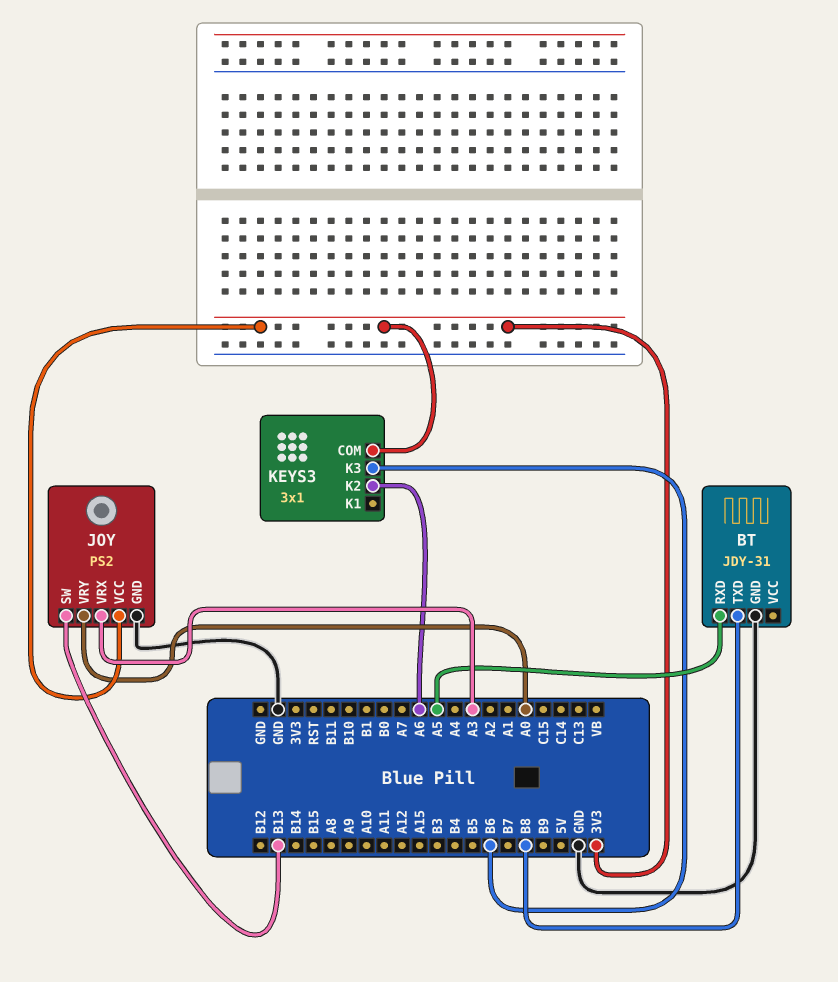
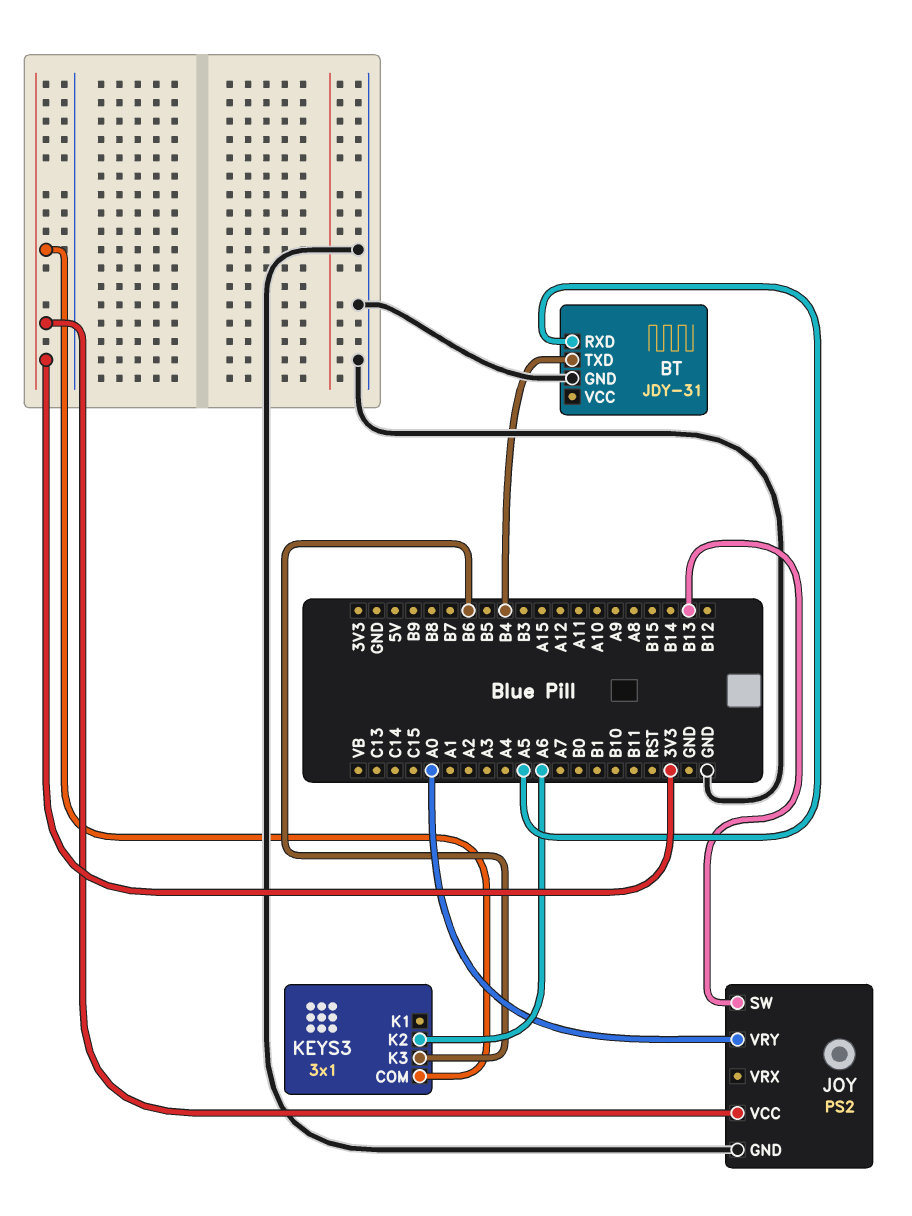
BT pin TXD: B8 -> B4
JOY pin VRX: A3 -> none

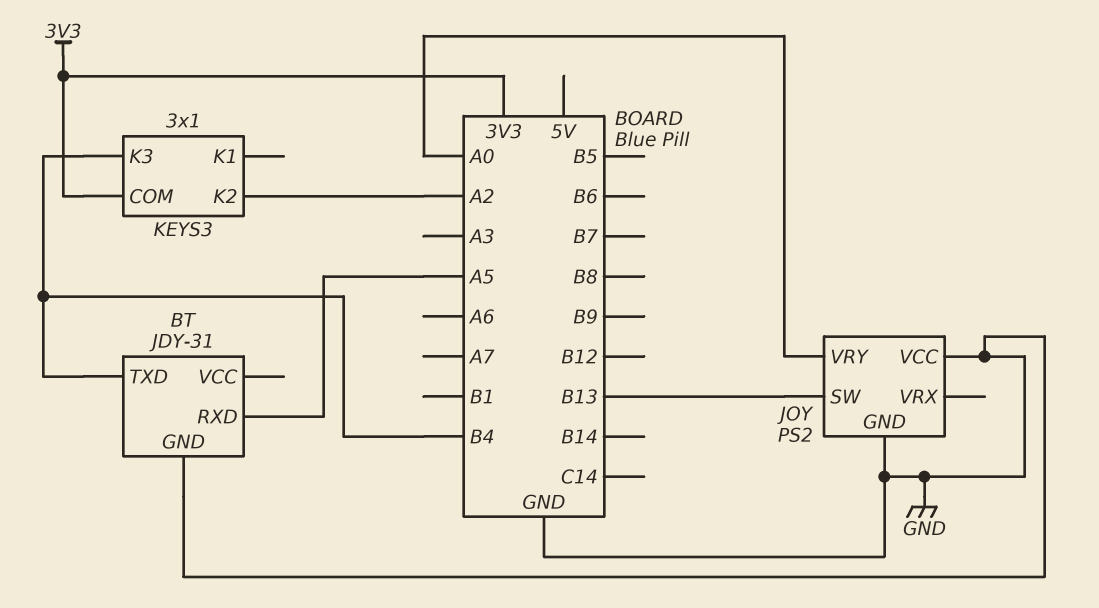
JOY pin VCC: 3V3 -> GND
KEYS3 pin K2: A6 -> A2
KEYS3 pin K3: B6 -> B4

